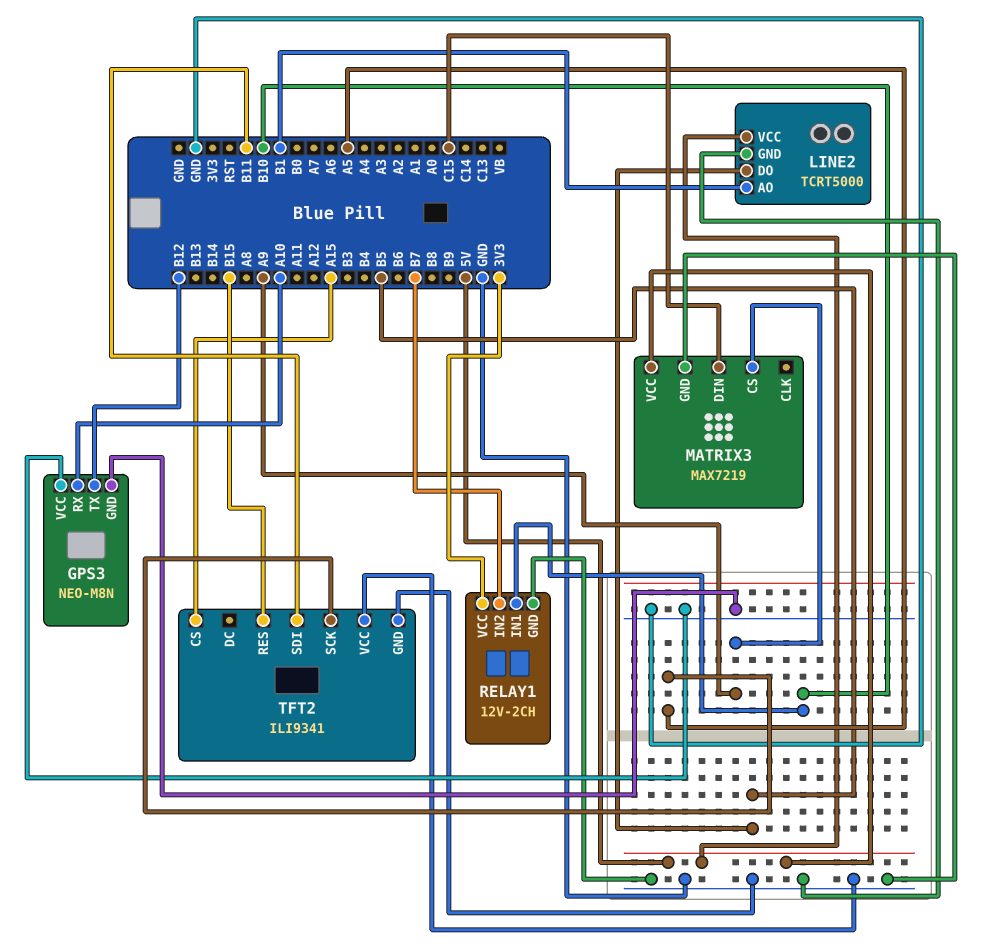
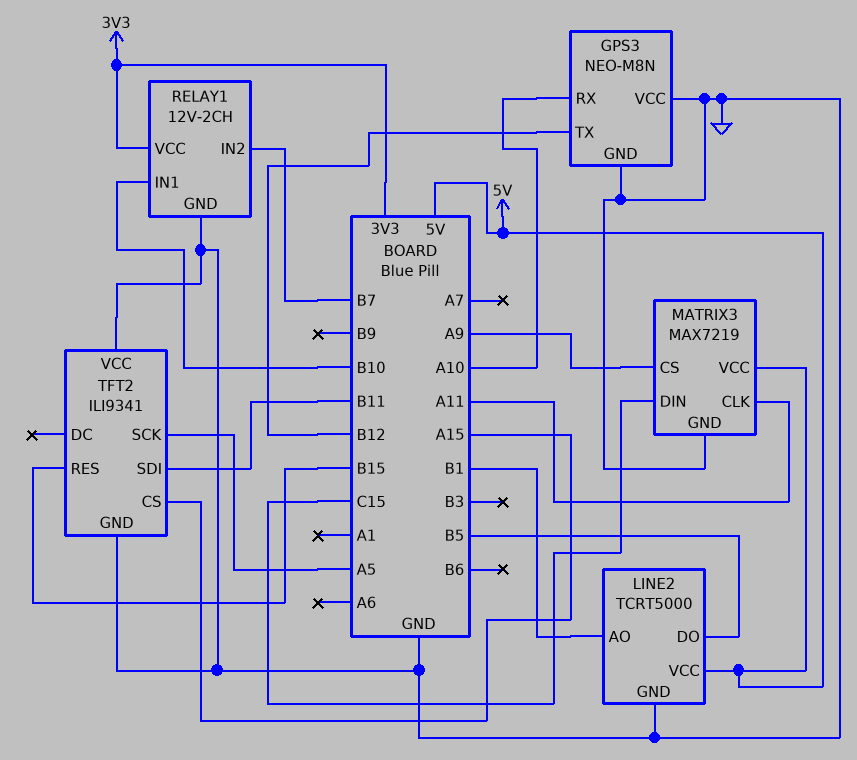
MATRIX3 pin CLK: none -> A11

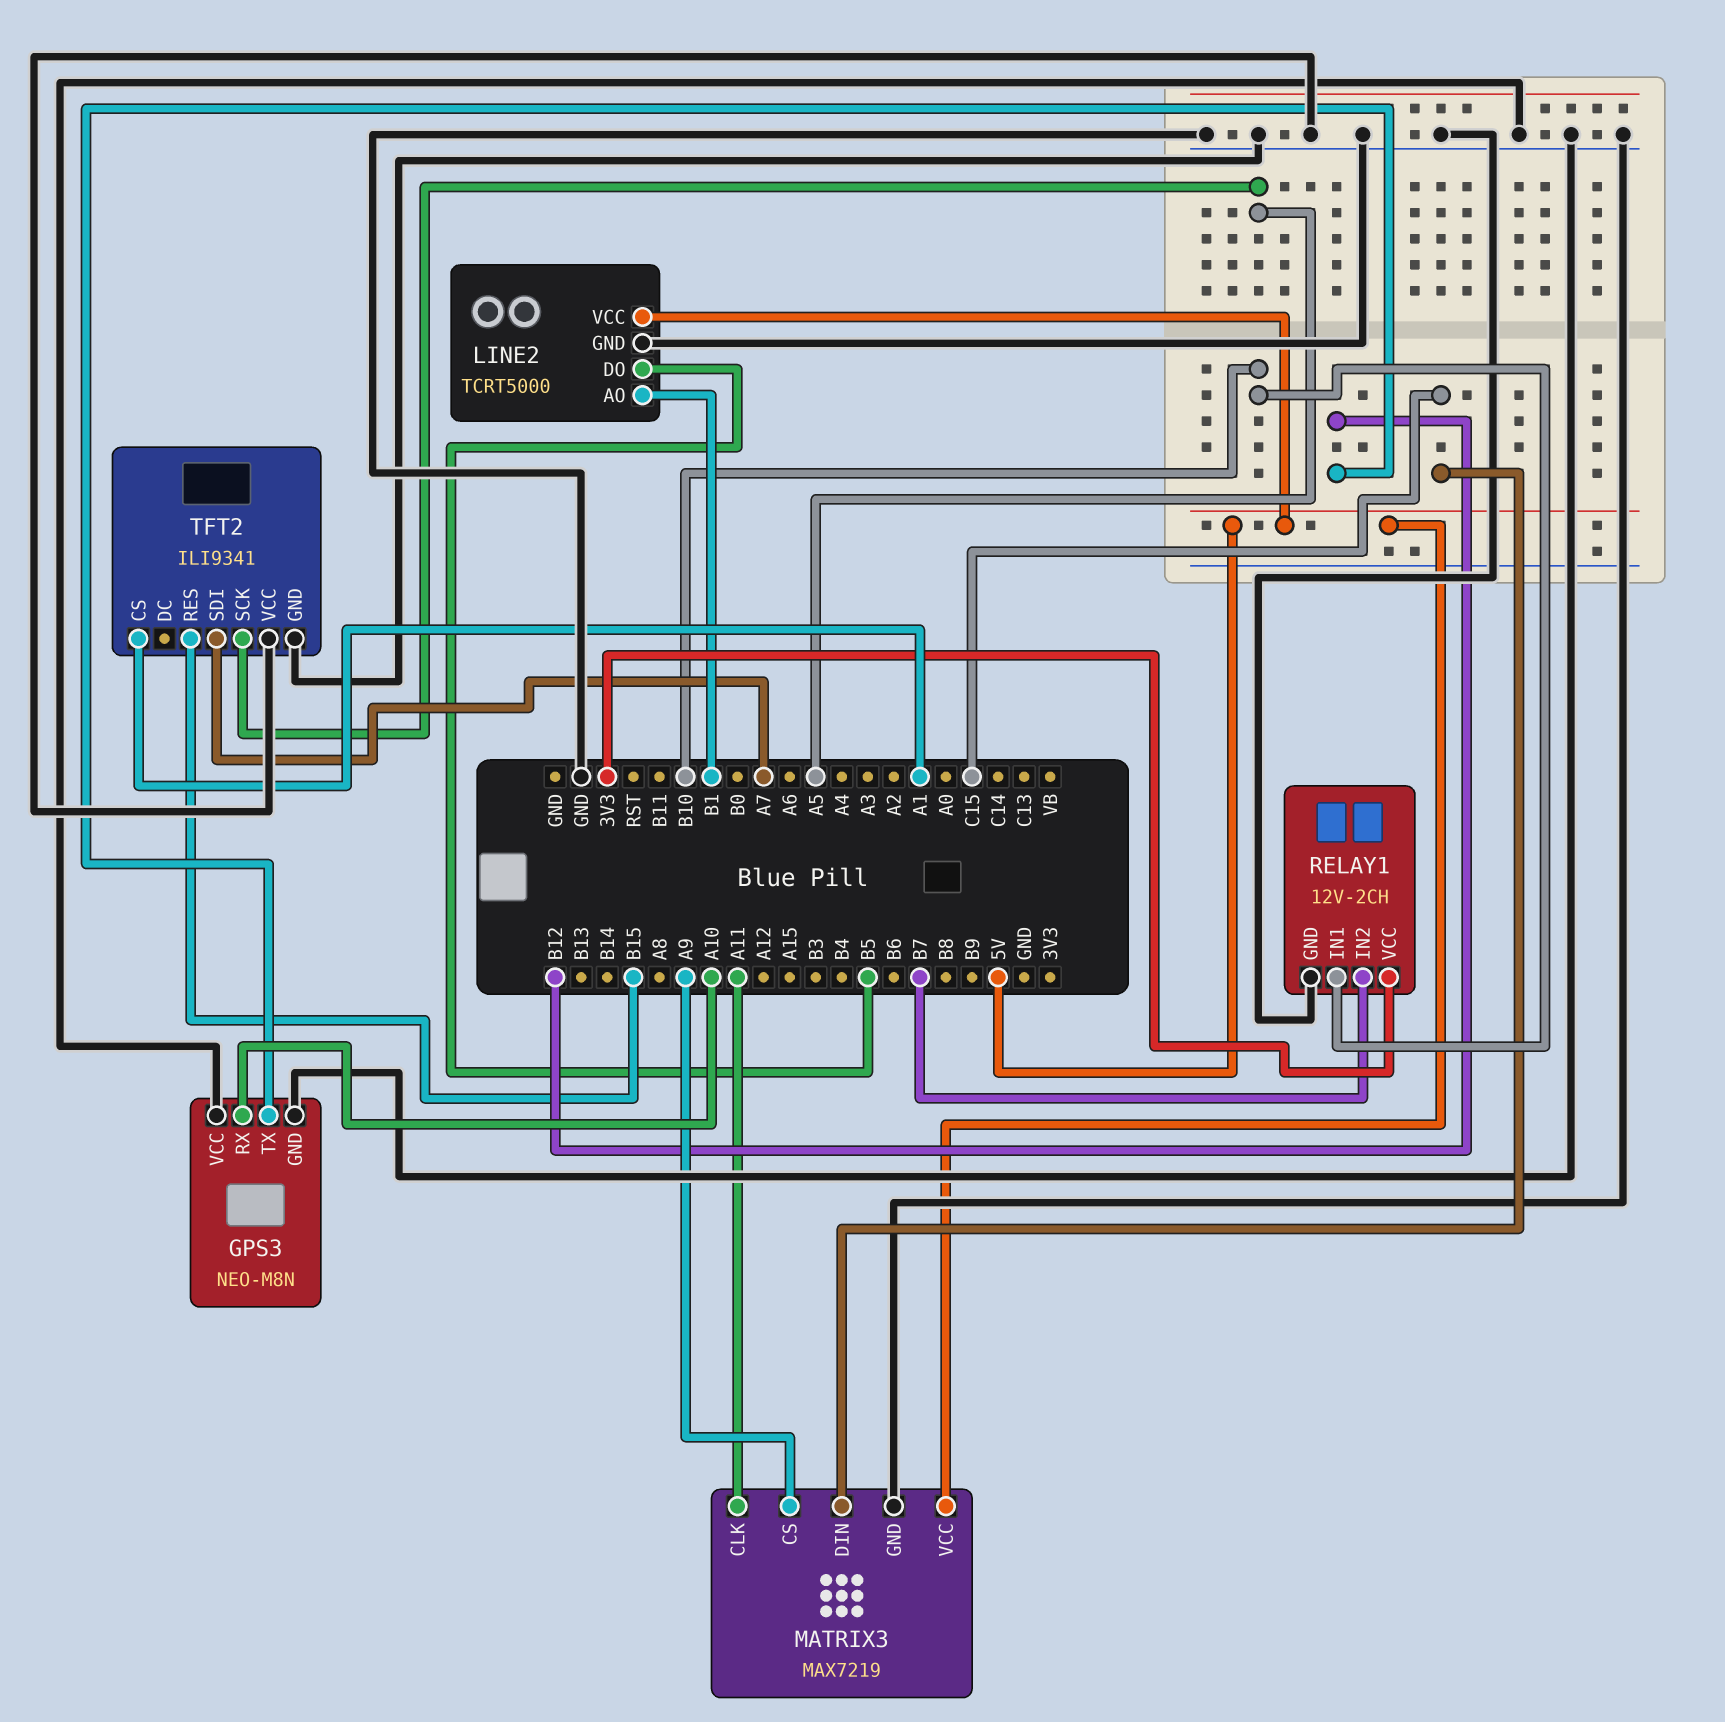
TFT2 pin CS: A15 -> A1
TFT2 pin SDI: B11 -> A7

